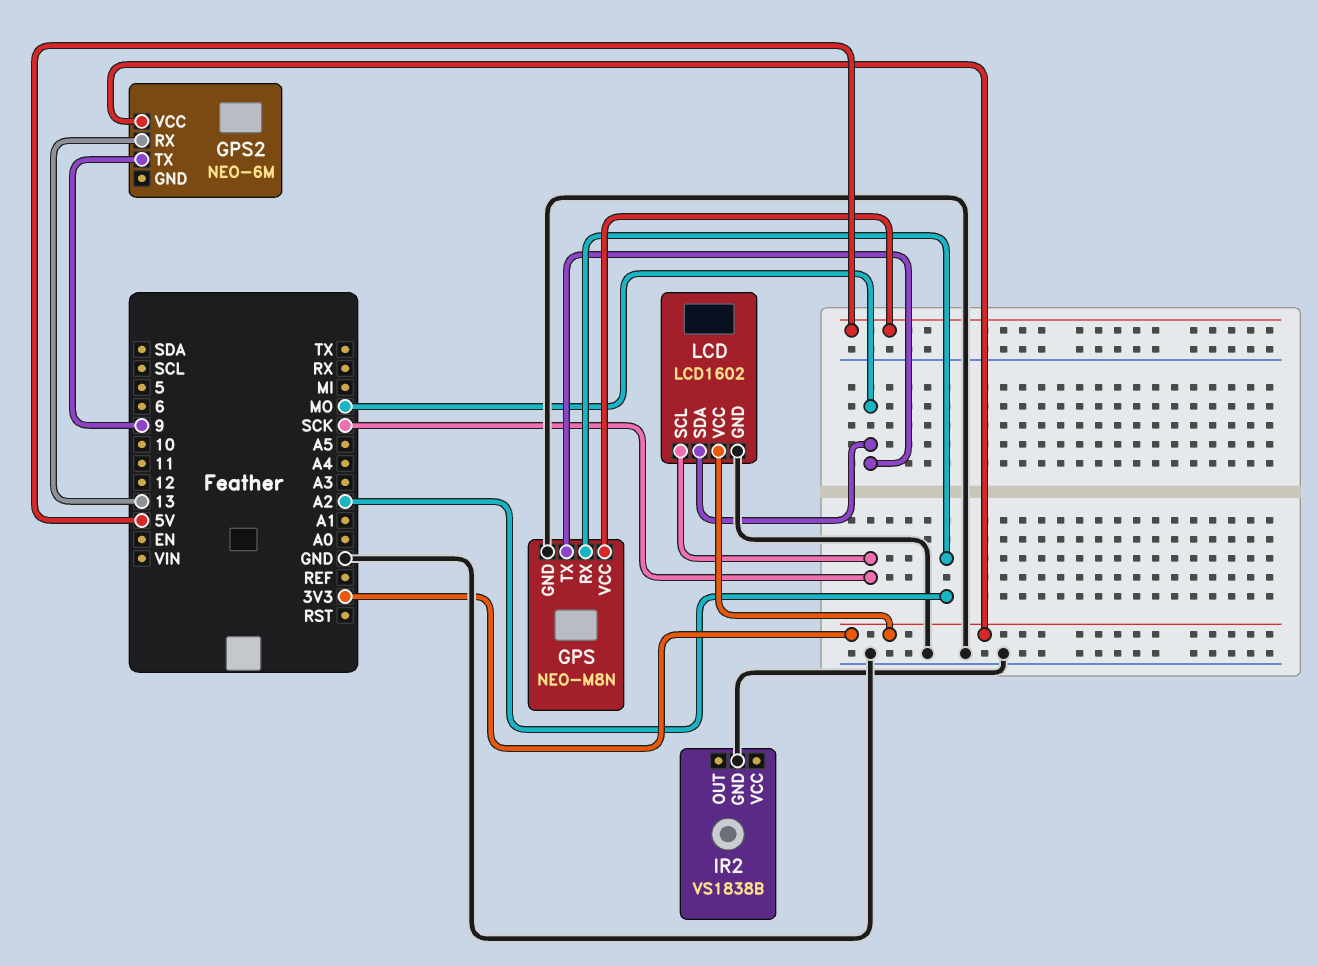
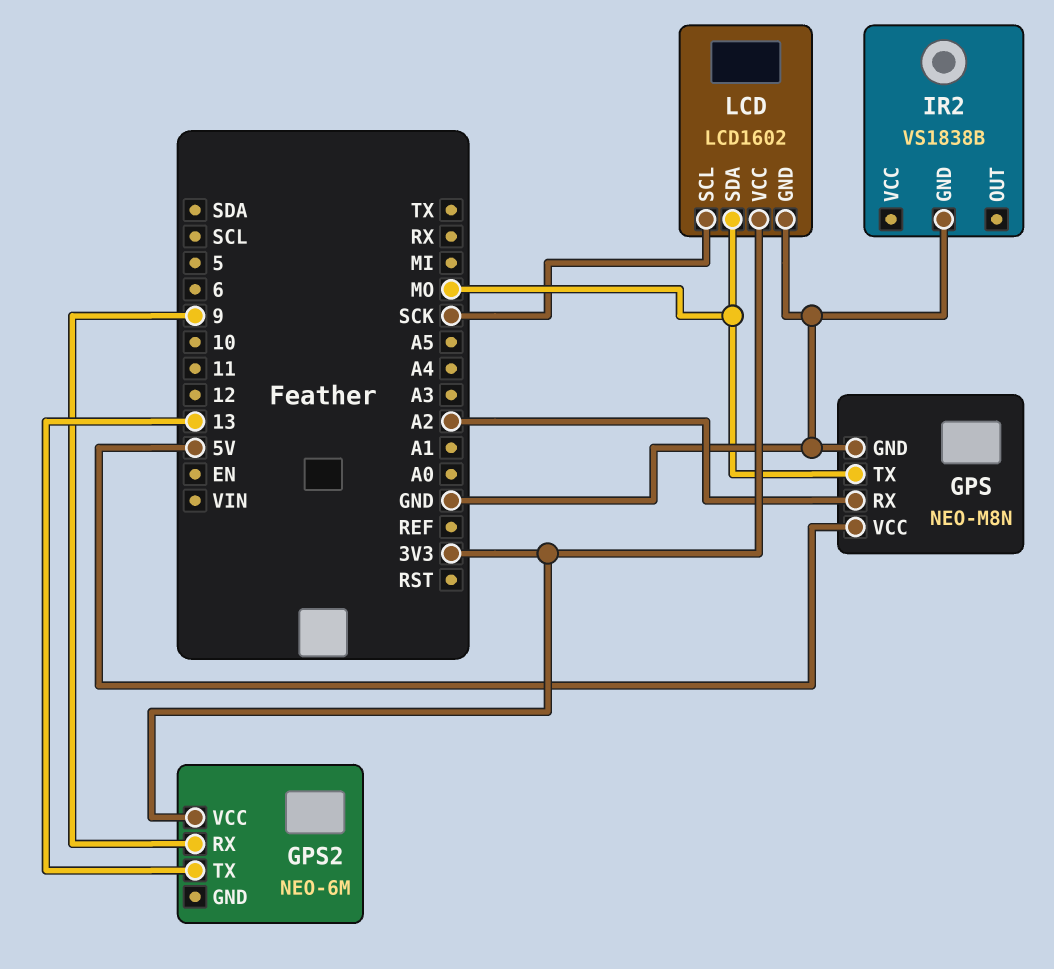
GPS2 pin RX: 13 -> 9
GPS2 pin TX: 9 -> 13

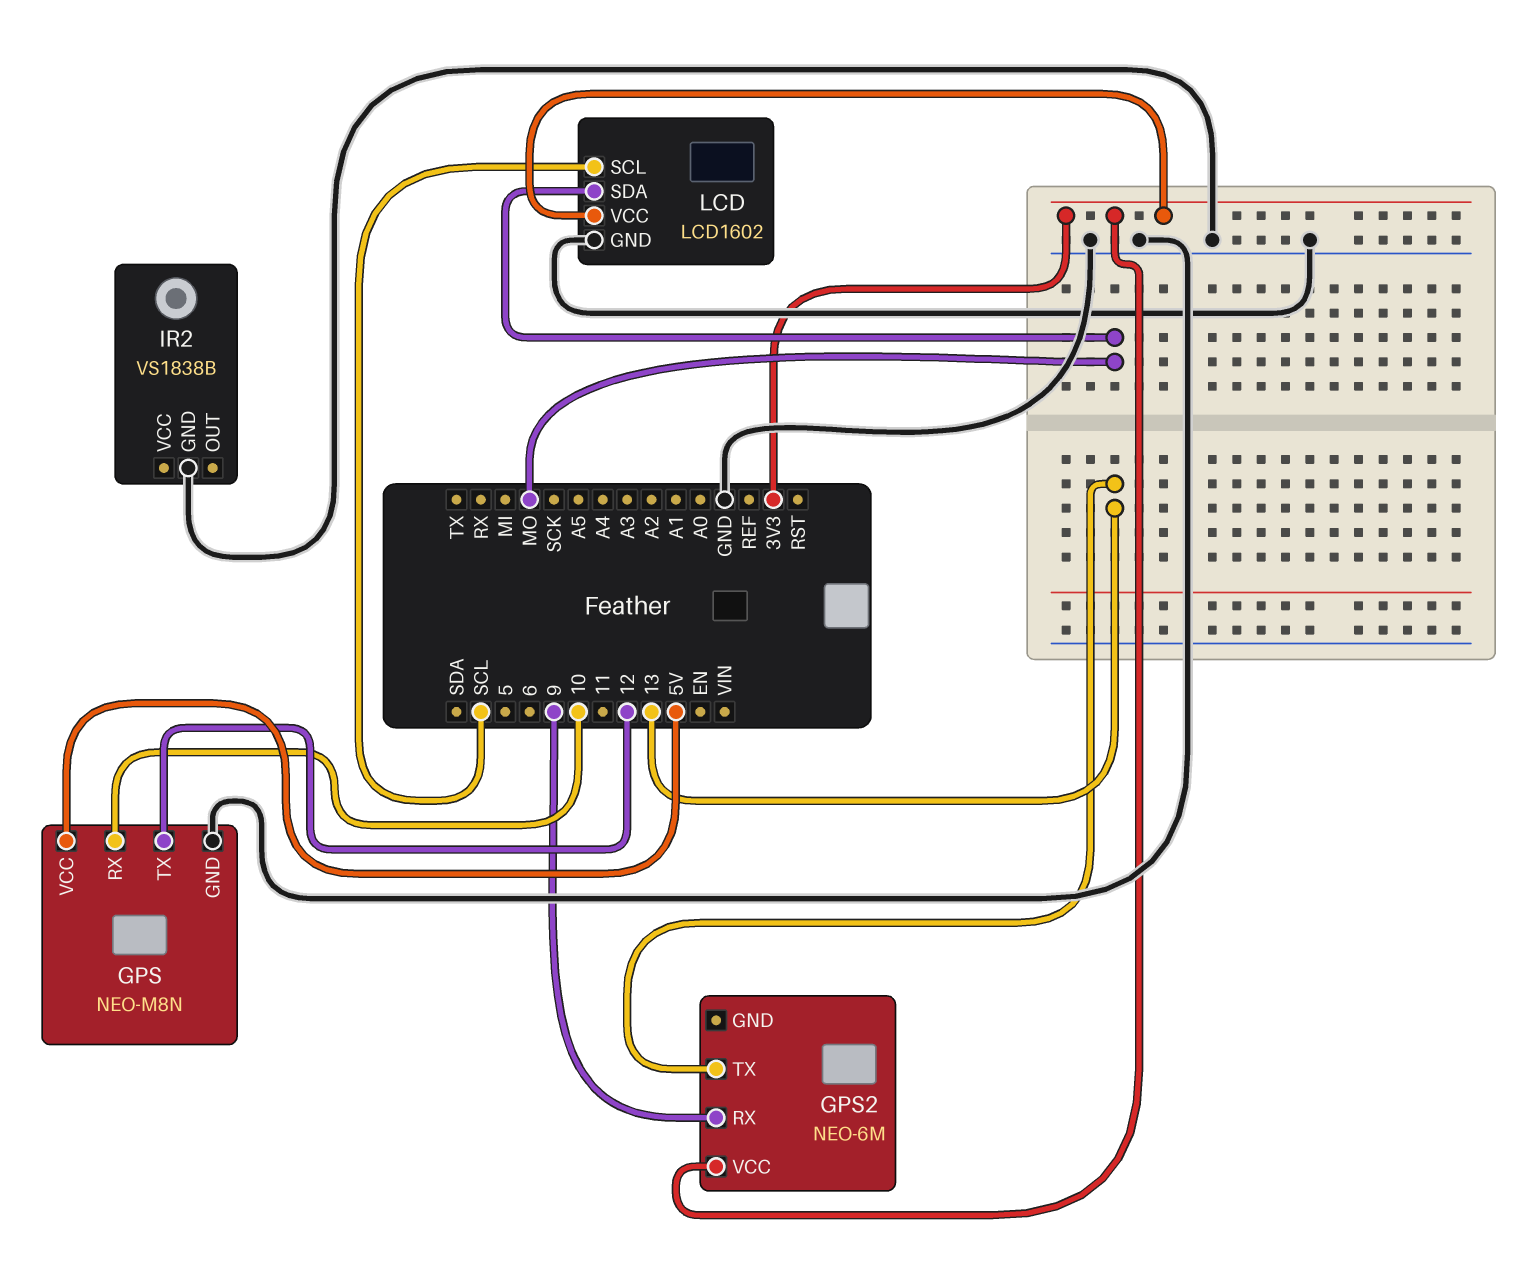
GPS pin RX: A2 -> 10
GPS pin TX: MO -> 12
LCD pin SCL: SCK -> SCL

